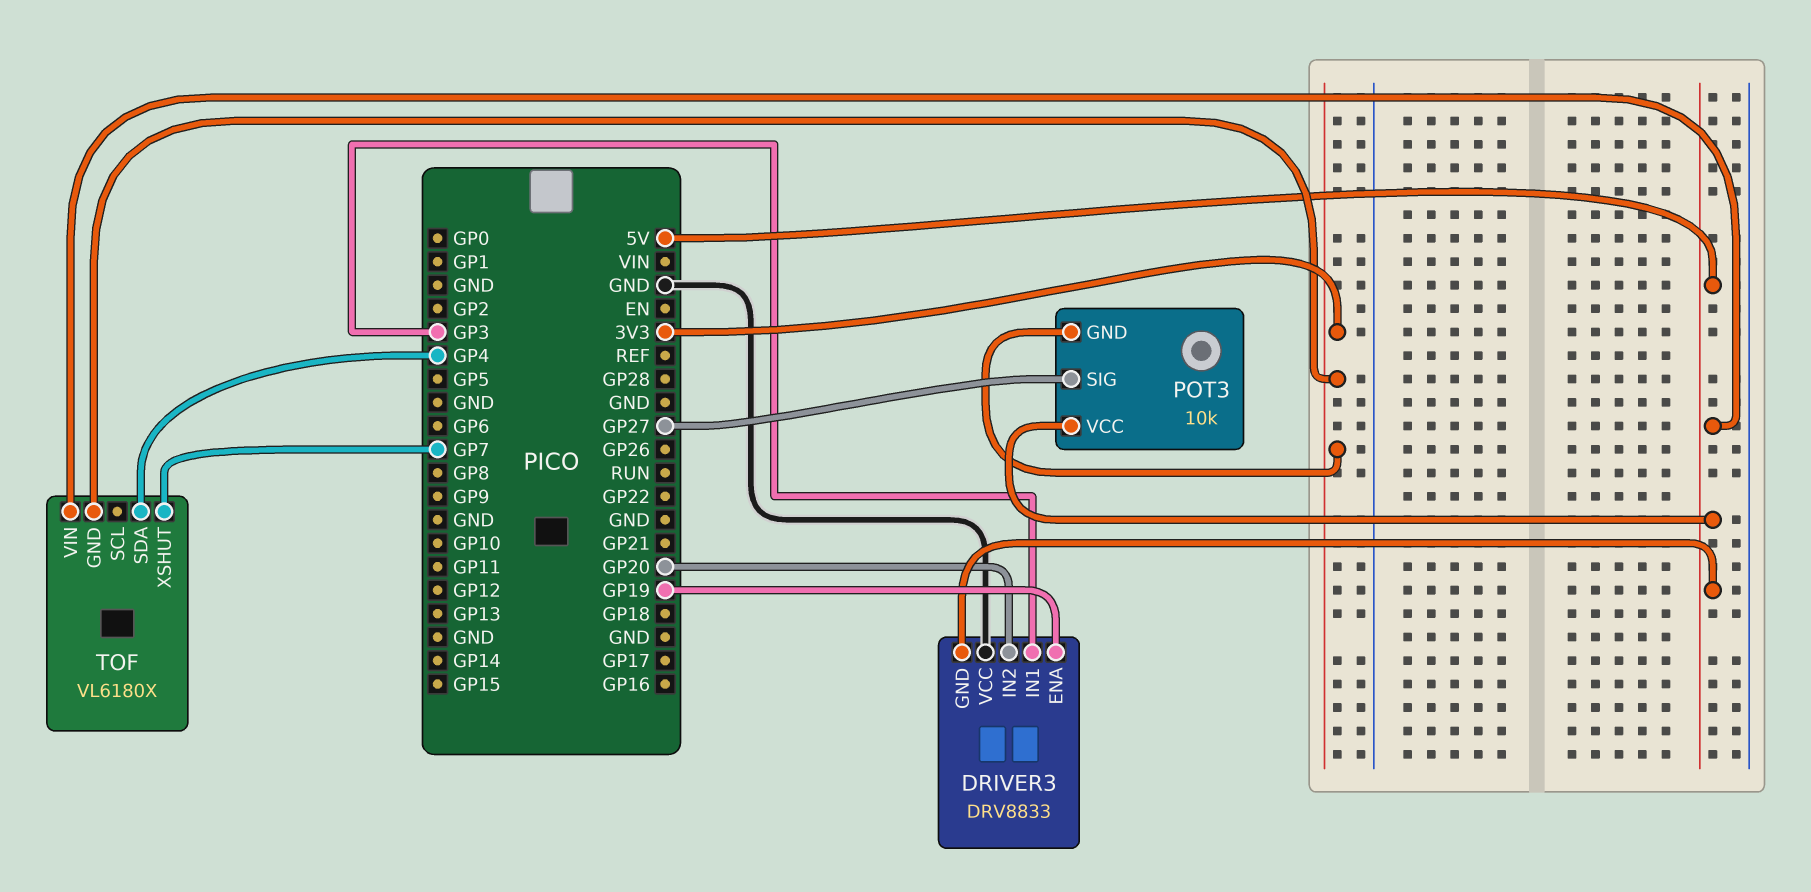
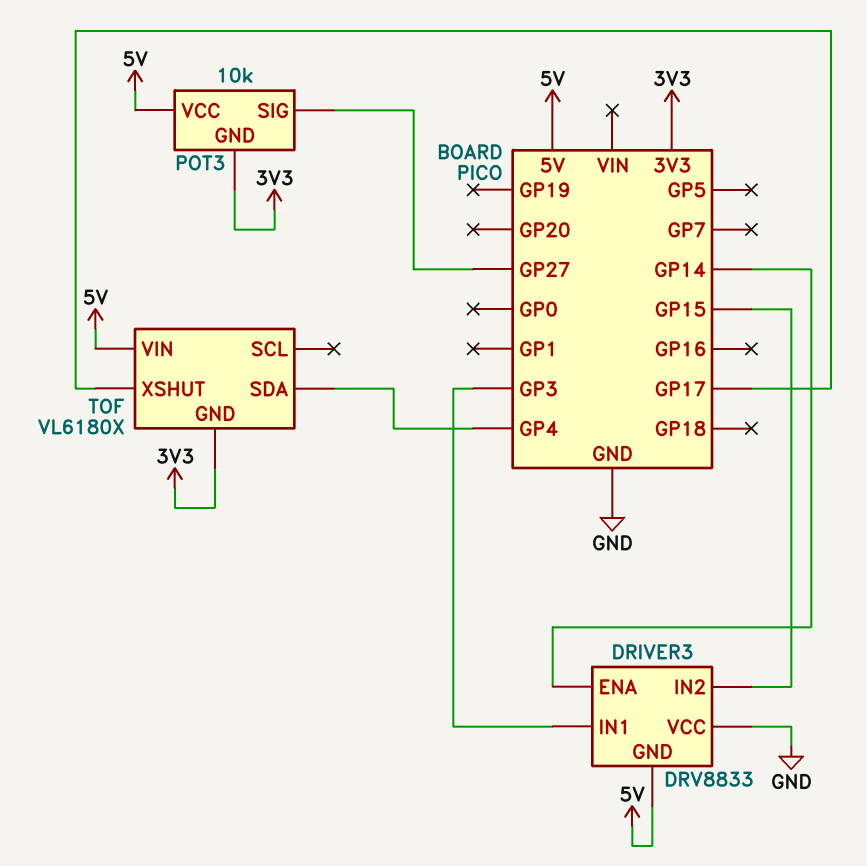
DRIVER3 pin ENA: GP19 -> GP14
DRIVER3 pin IN2: GP20 -> GP15
TOF pin XSHUT: GP7 -> GP17

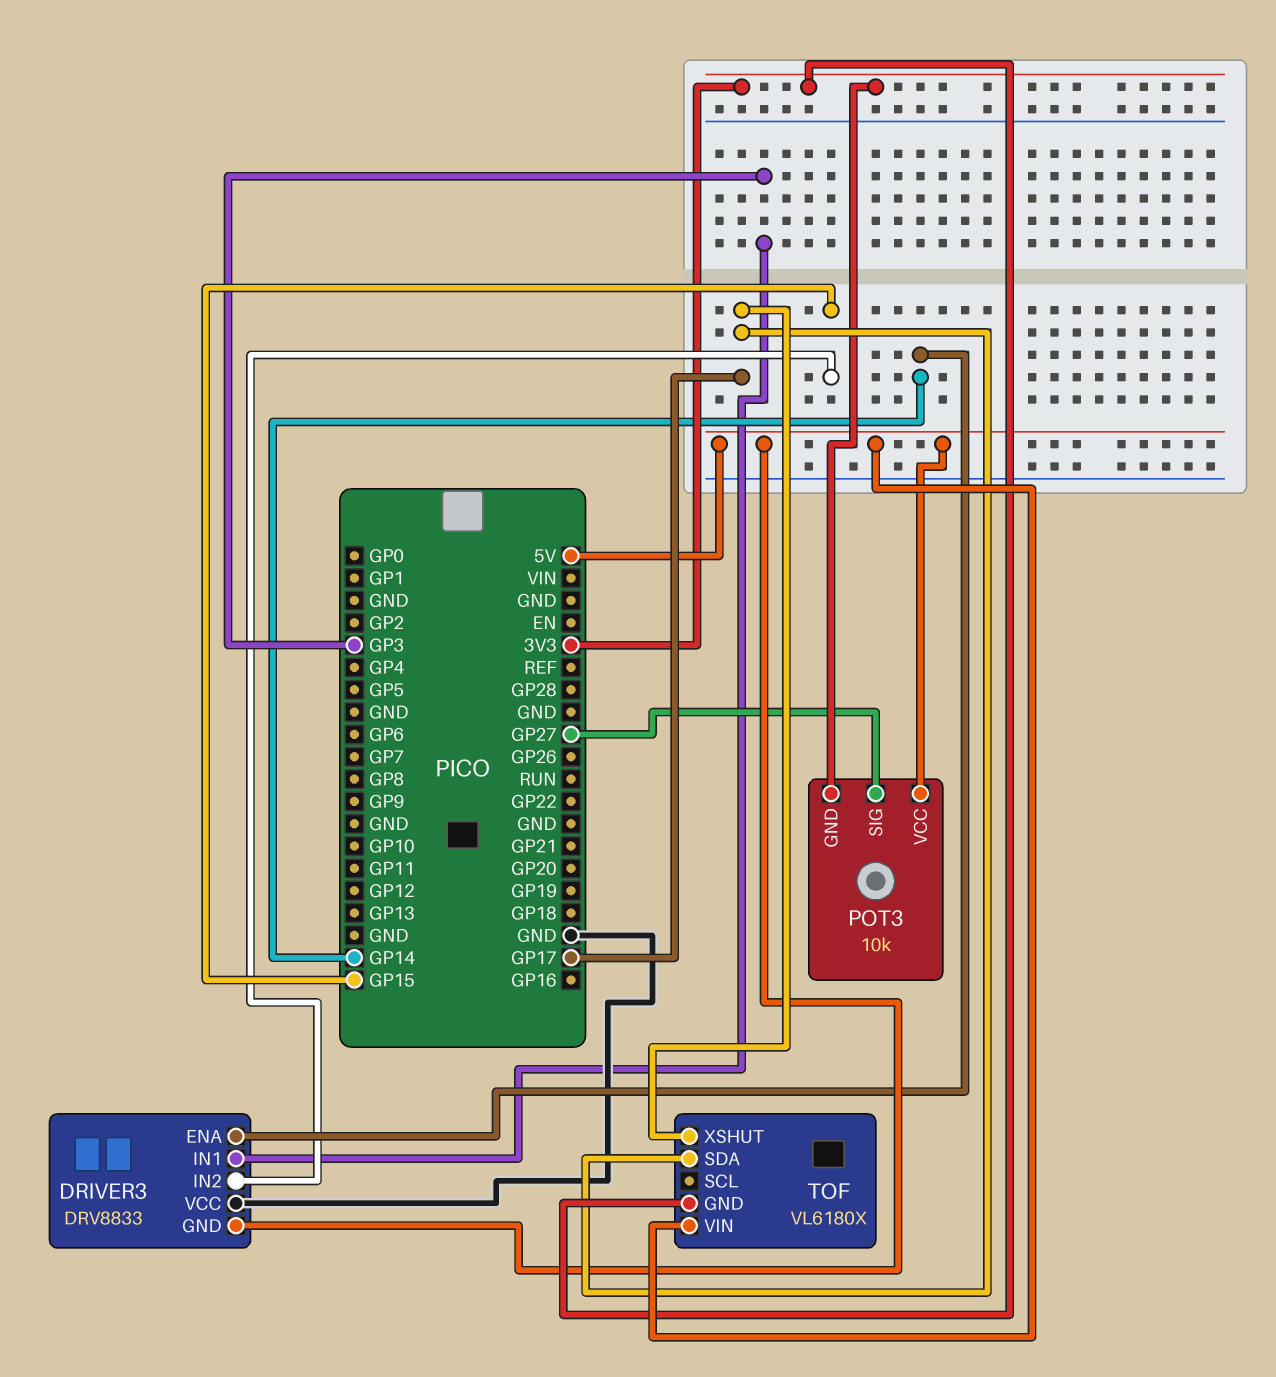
TOF pin SDA: GP4 -> GP17

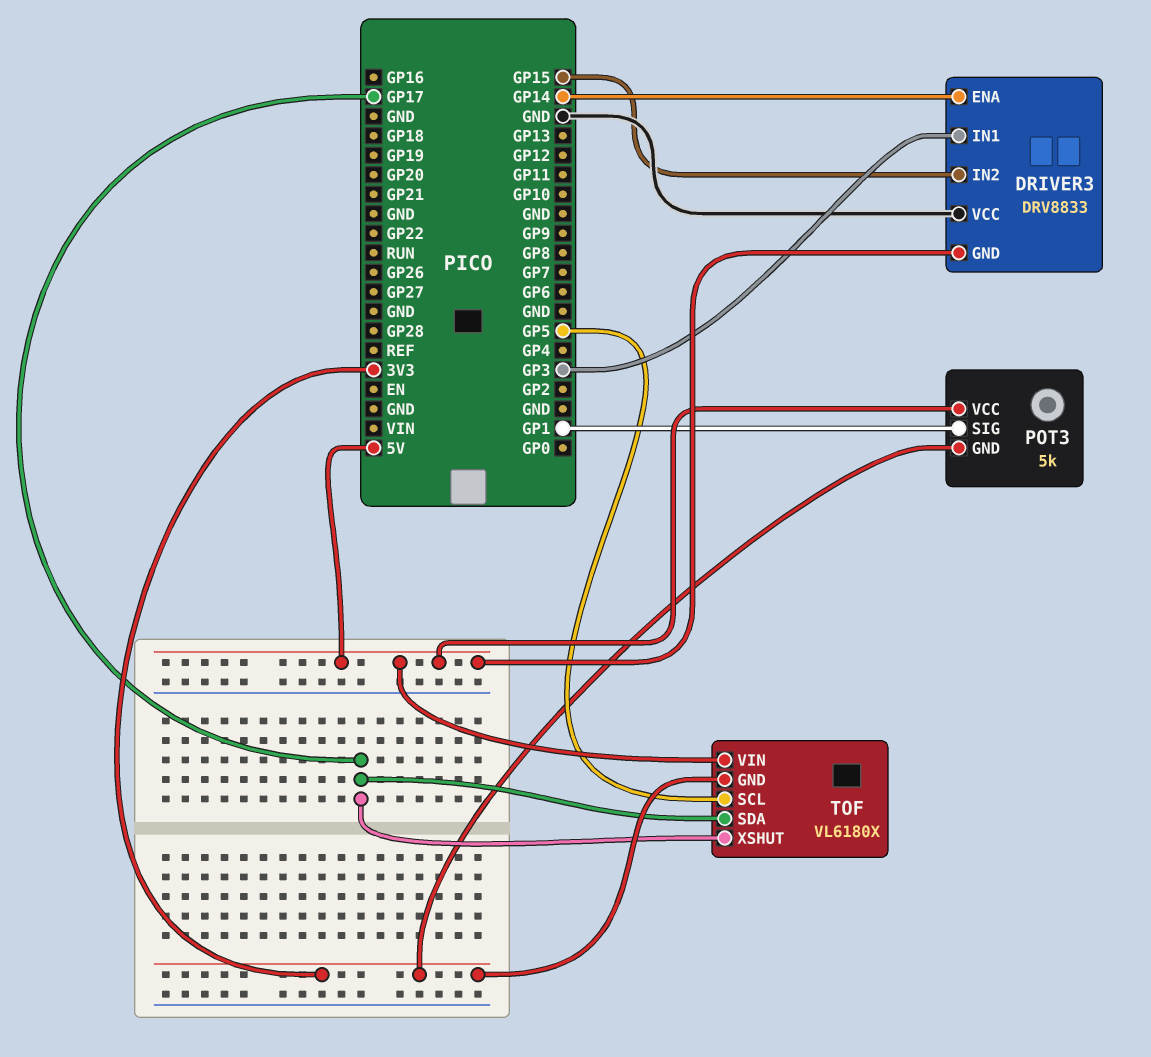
POT3: 10k -> 5k
POT3 pin SIG: GP27 -> GP1
TOF pin SCL: none -> GP5

